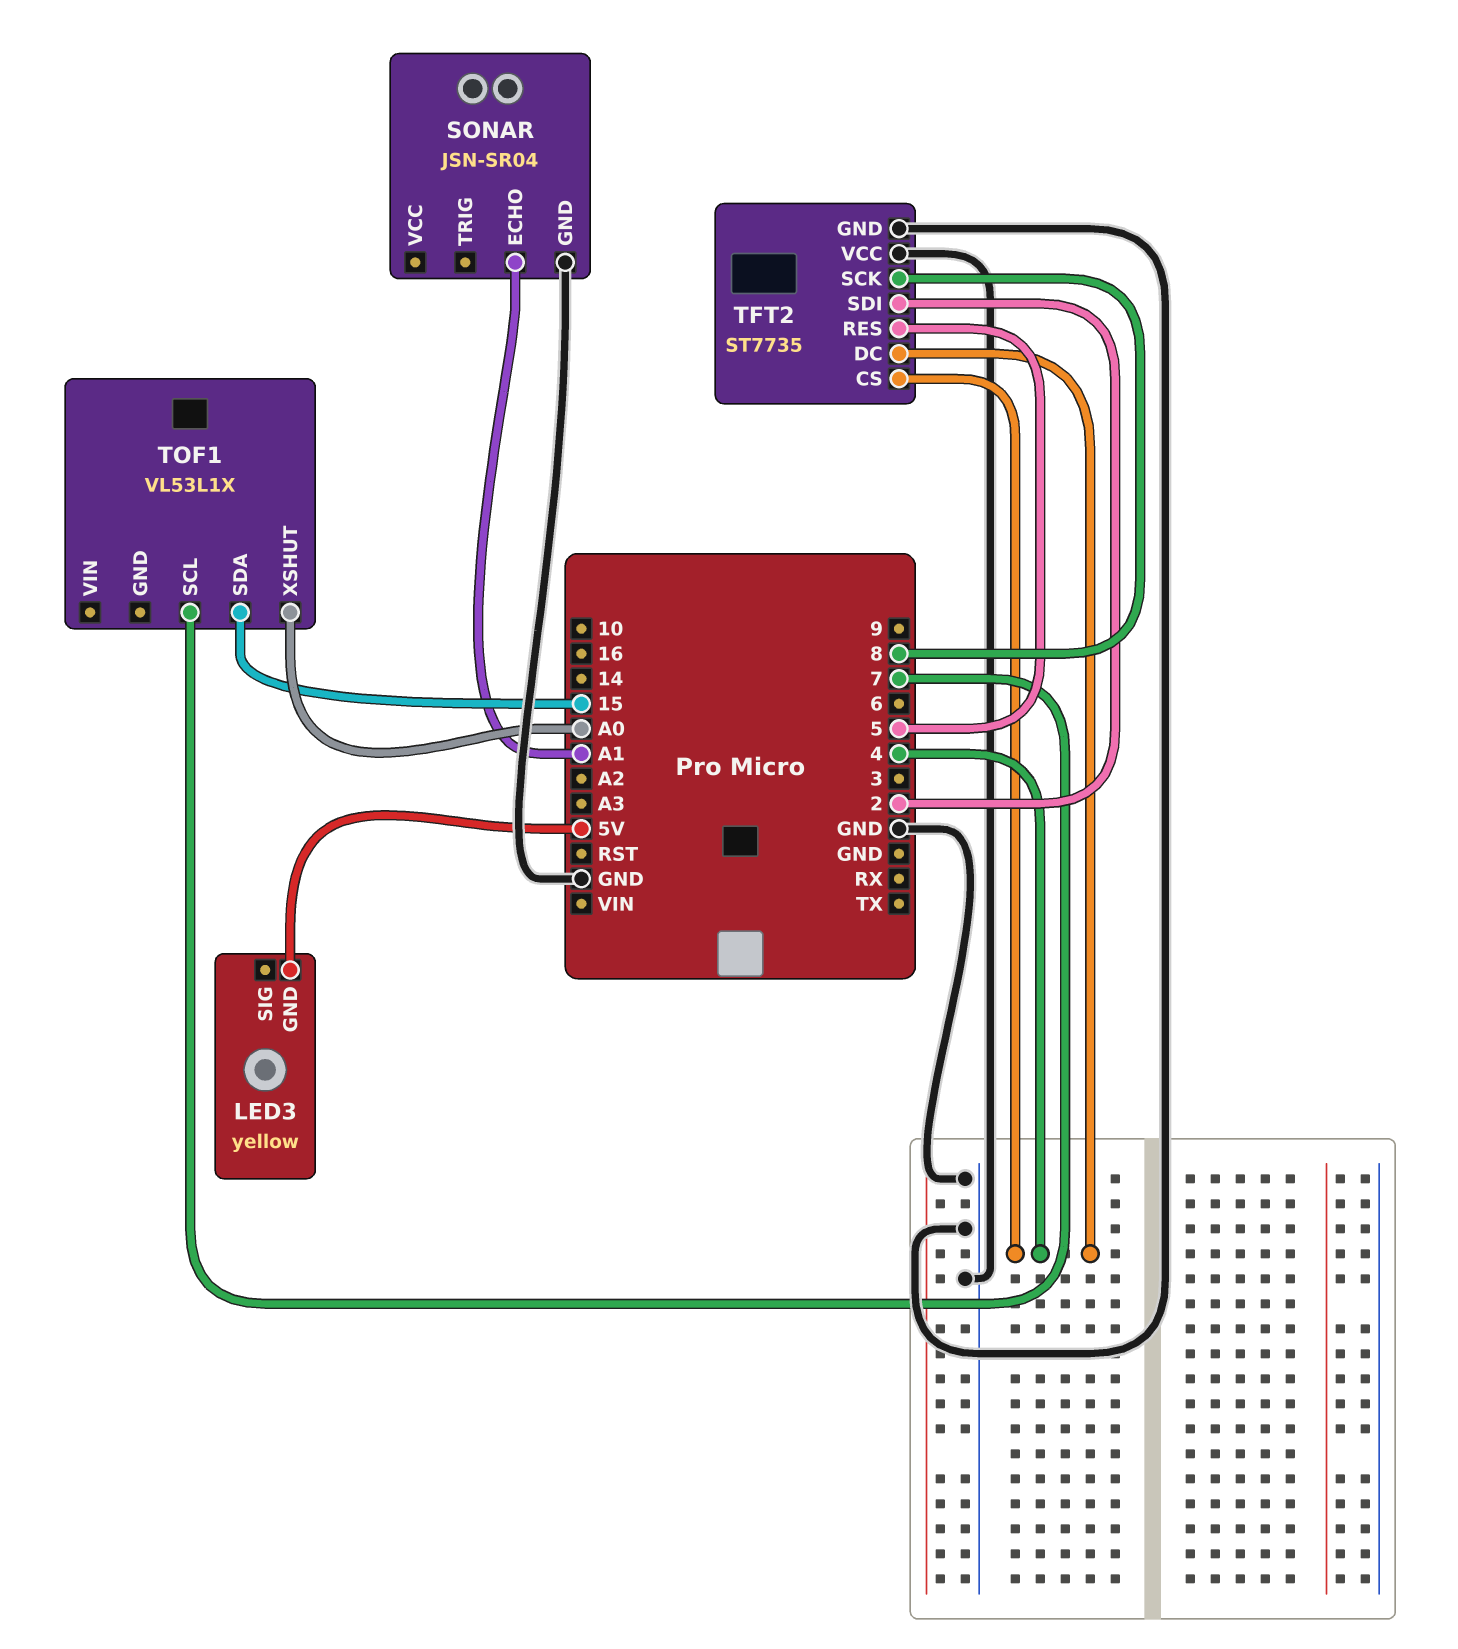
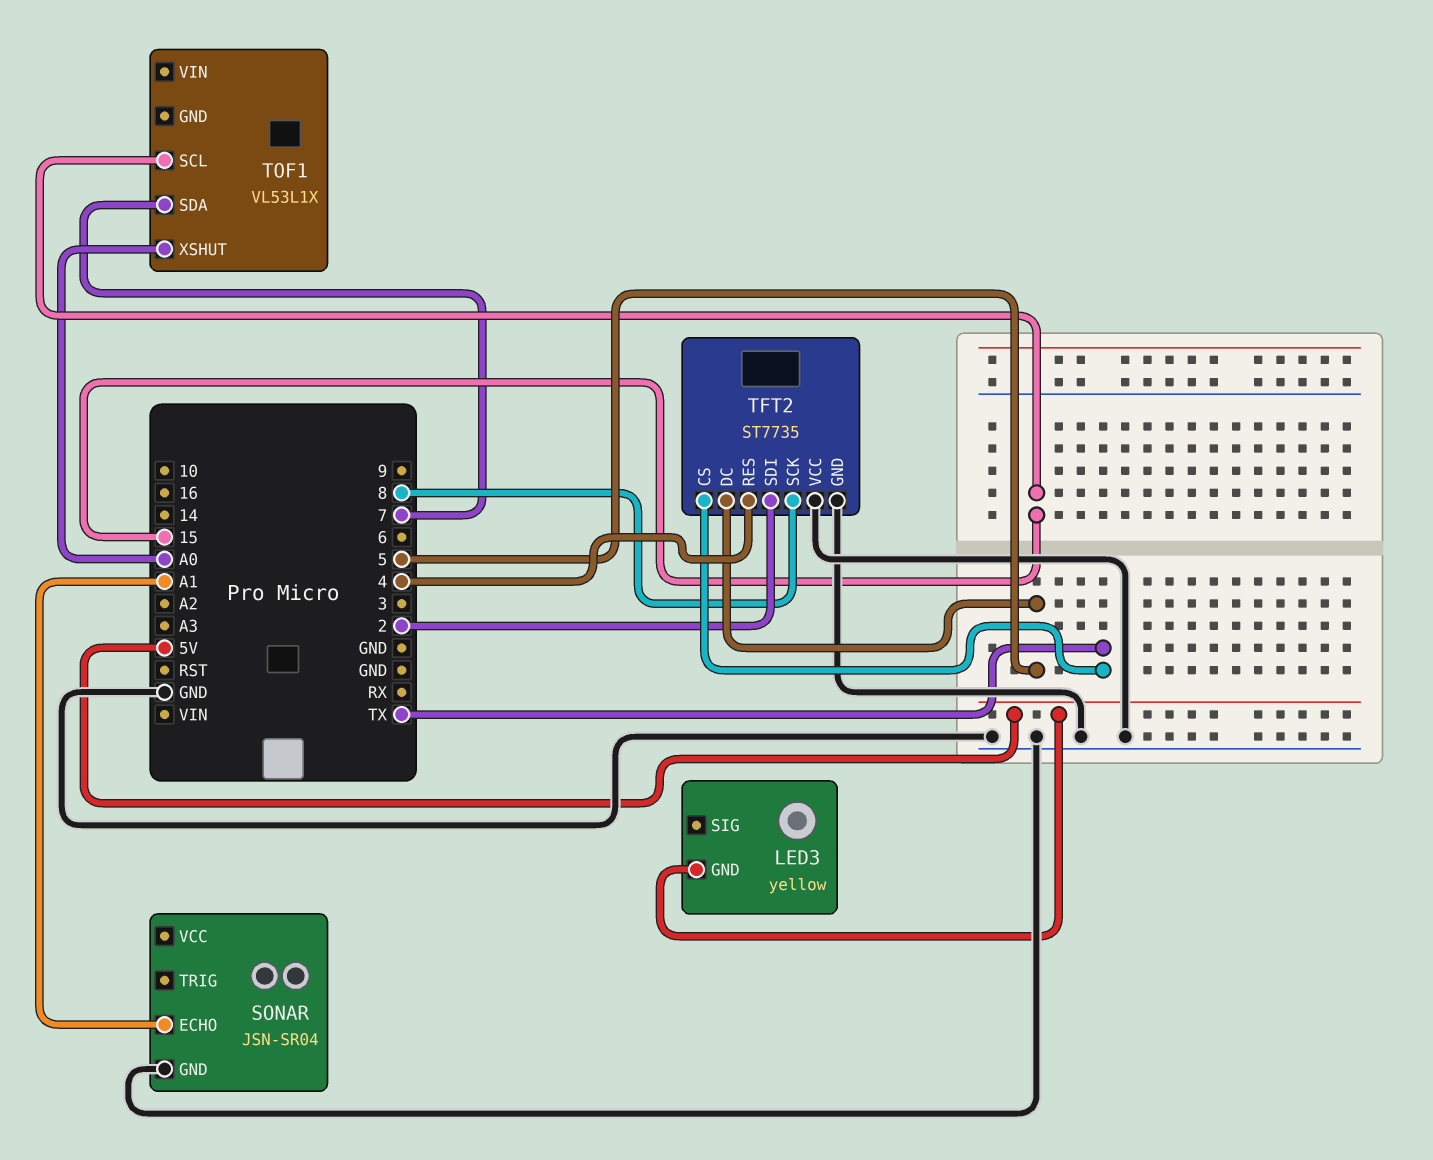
TFT2 pin CS: 4 -> TX
TFT2 pin DC: 4 -> 5
TFT2 pin RES: 5 -> 4
TOF1 pin SCL: 7 -> 15
TOF1 pin SDA: 15 -> 7

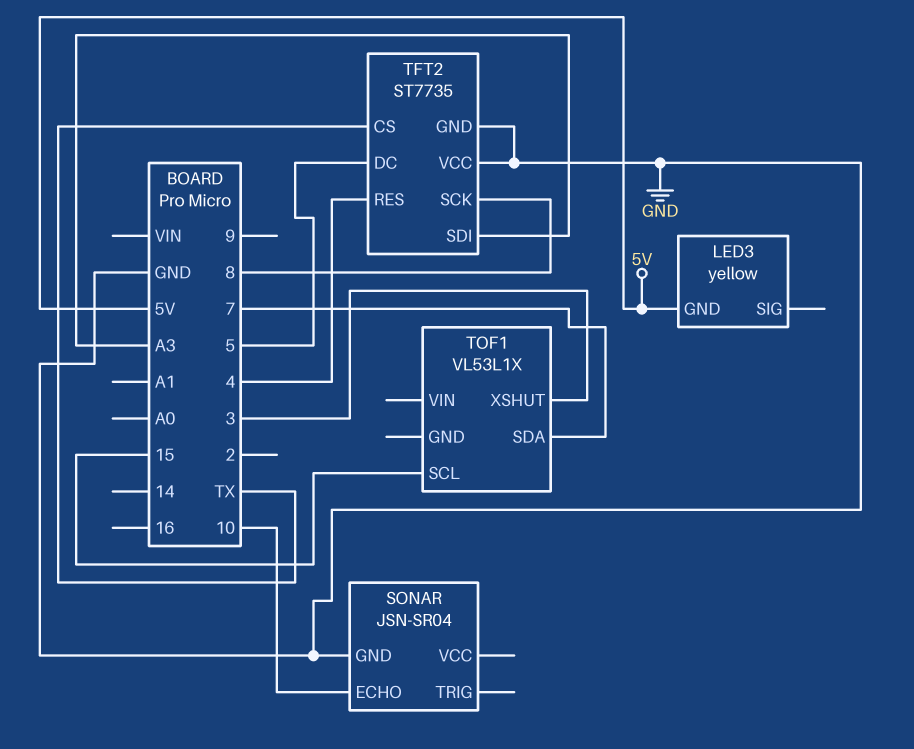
SONAR pin ECHO: A1 -> 10
TFT2 pin SDI: 2 -> A3
TOF1 pin XSHUT: A0 -> 3

